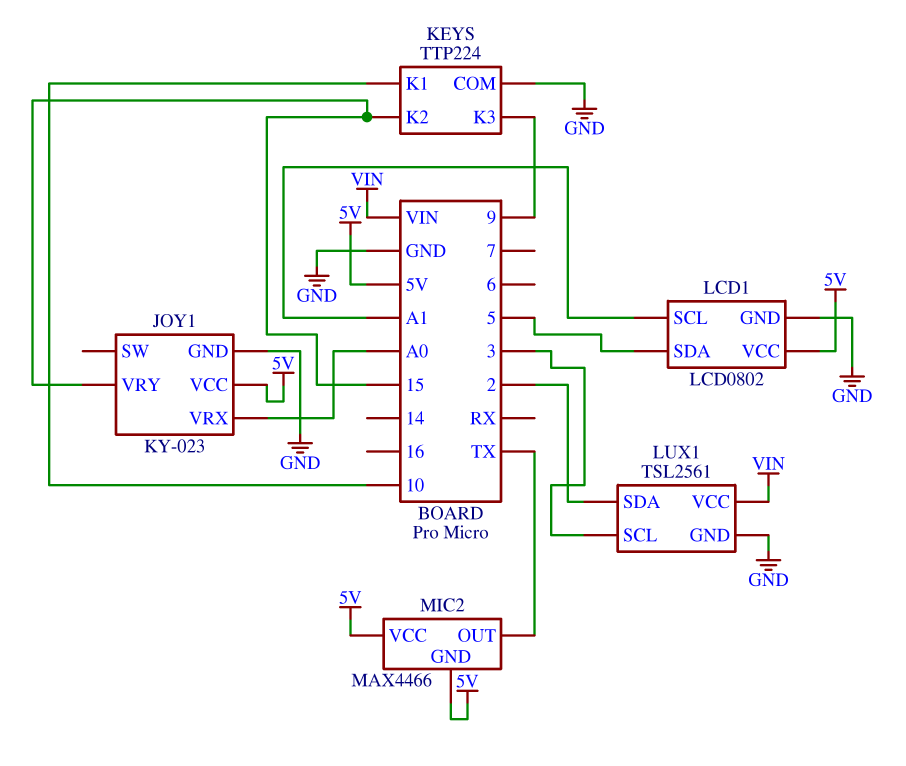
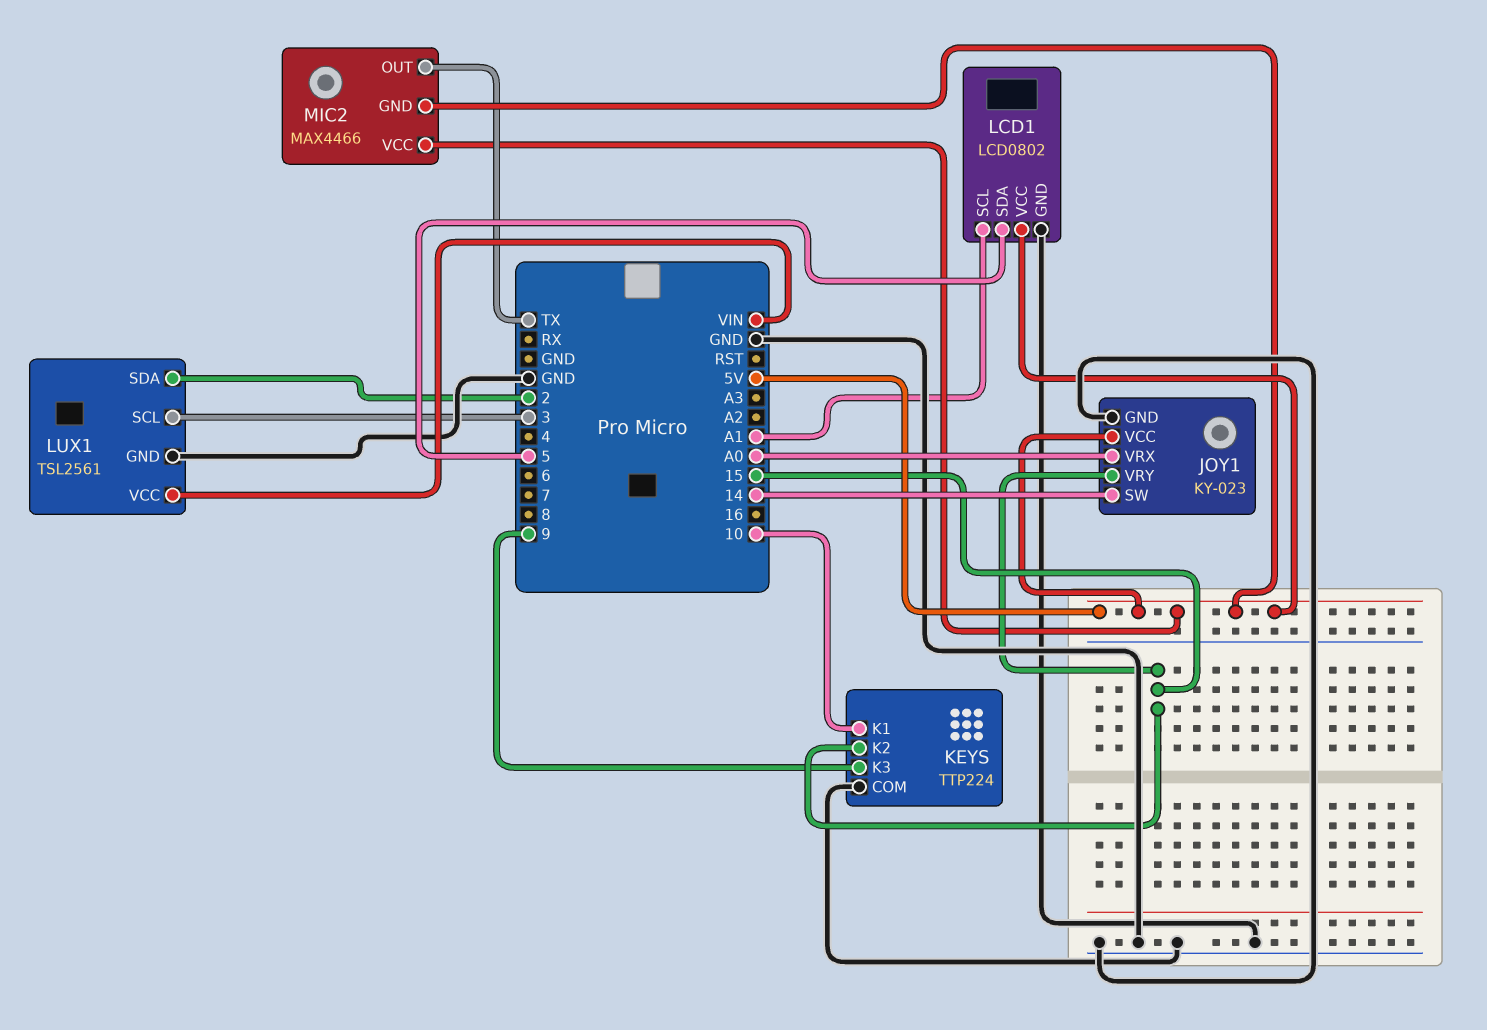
JOY1 pin SW: none -> 14

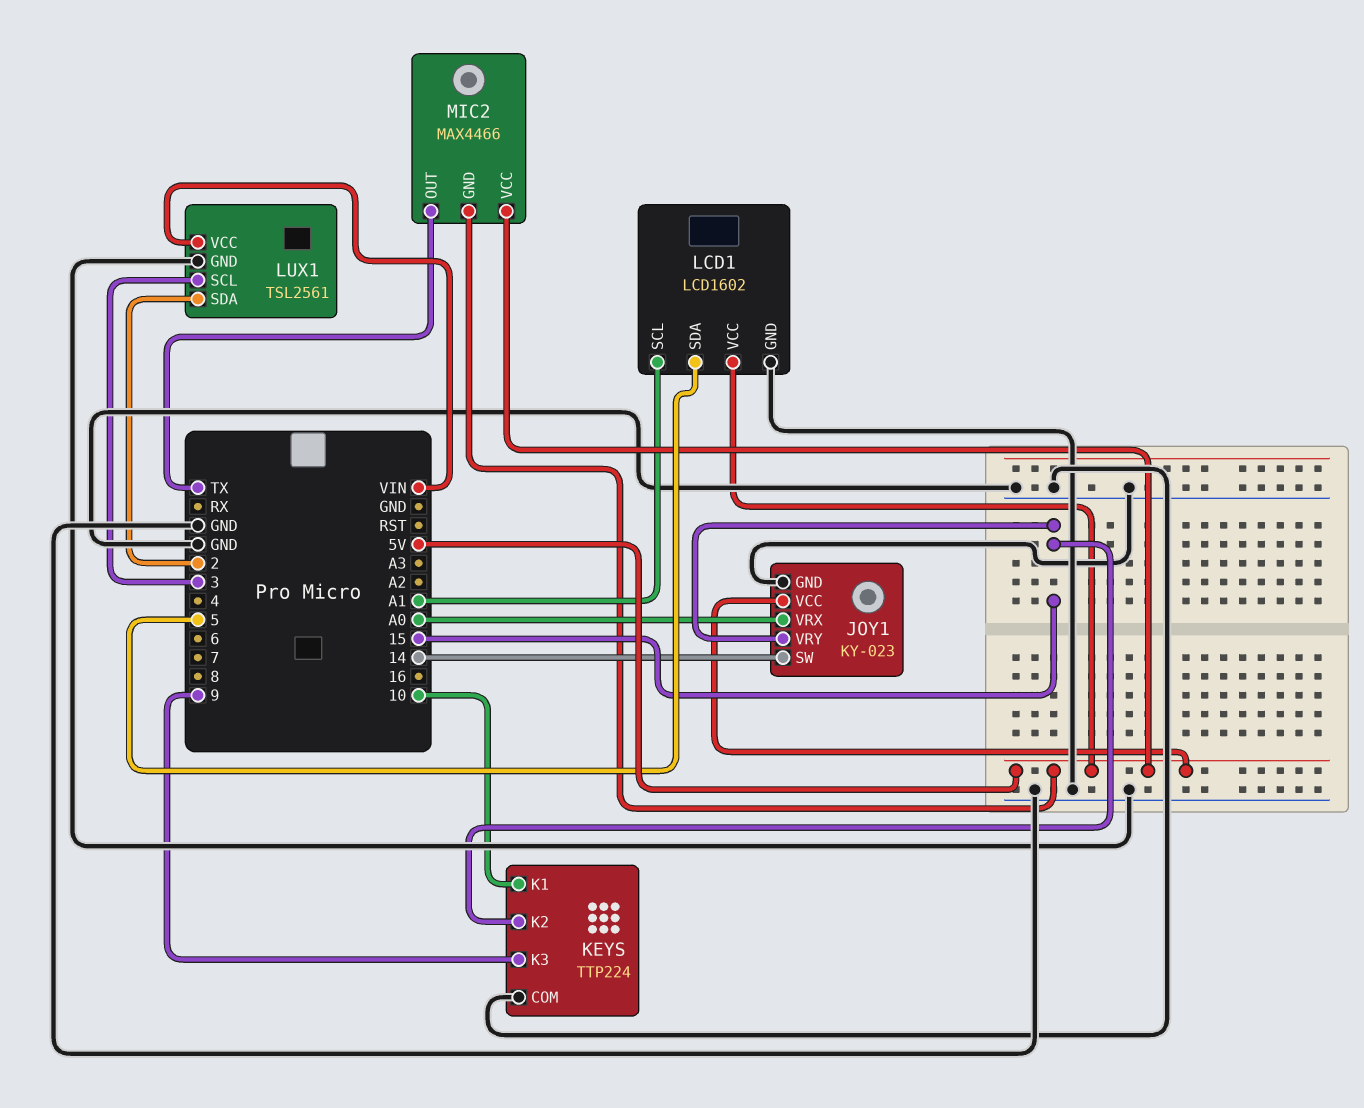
LCD1: LCD0802 -> LCD1602

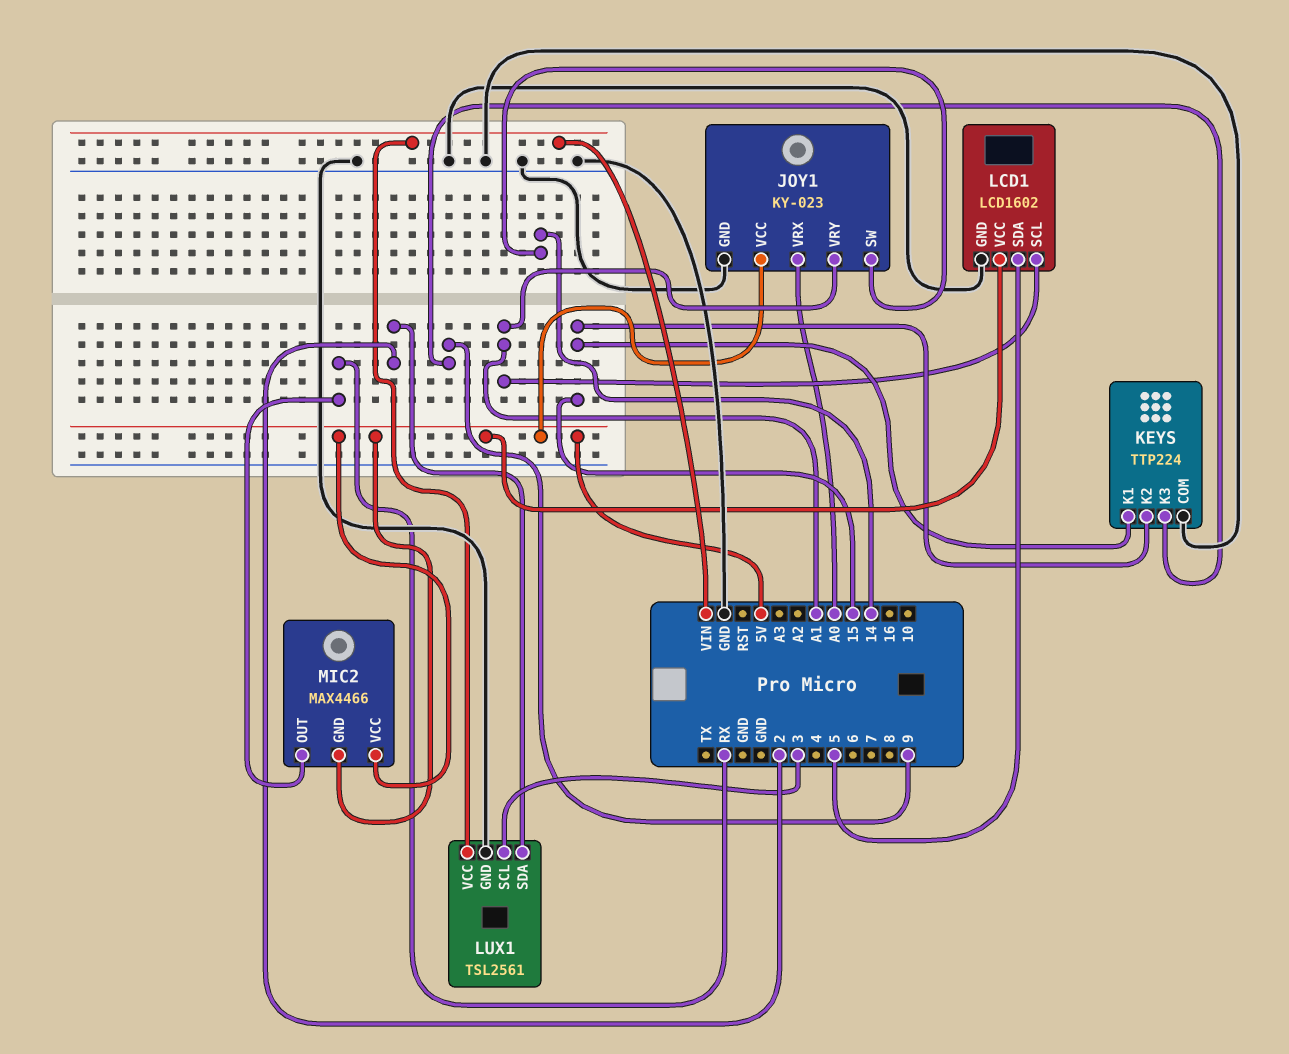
JOY1 pin VRY: 15 -> A1
KEYS pin K1: 10 -> 15
MIC2 pin OUT: TX -> RX

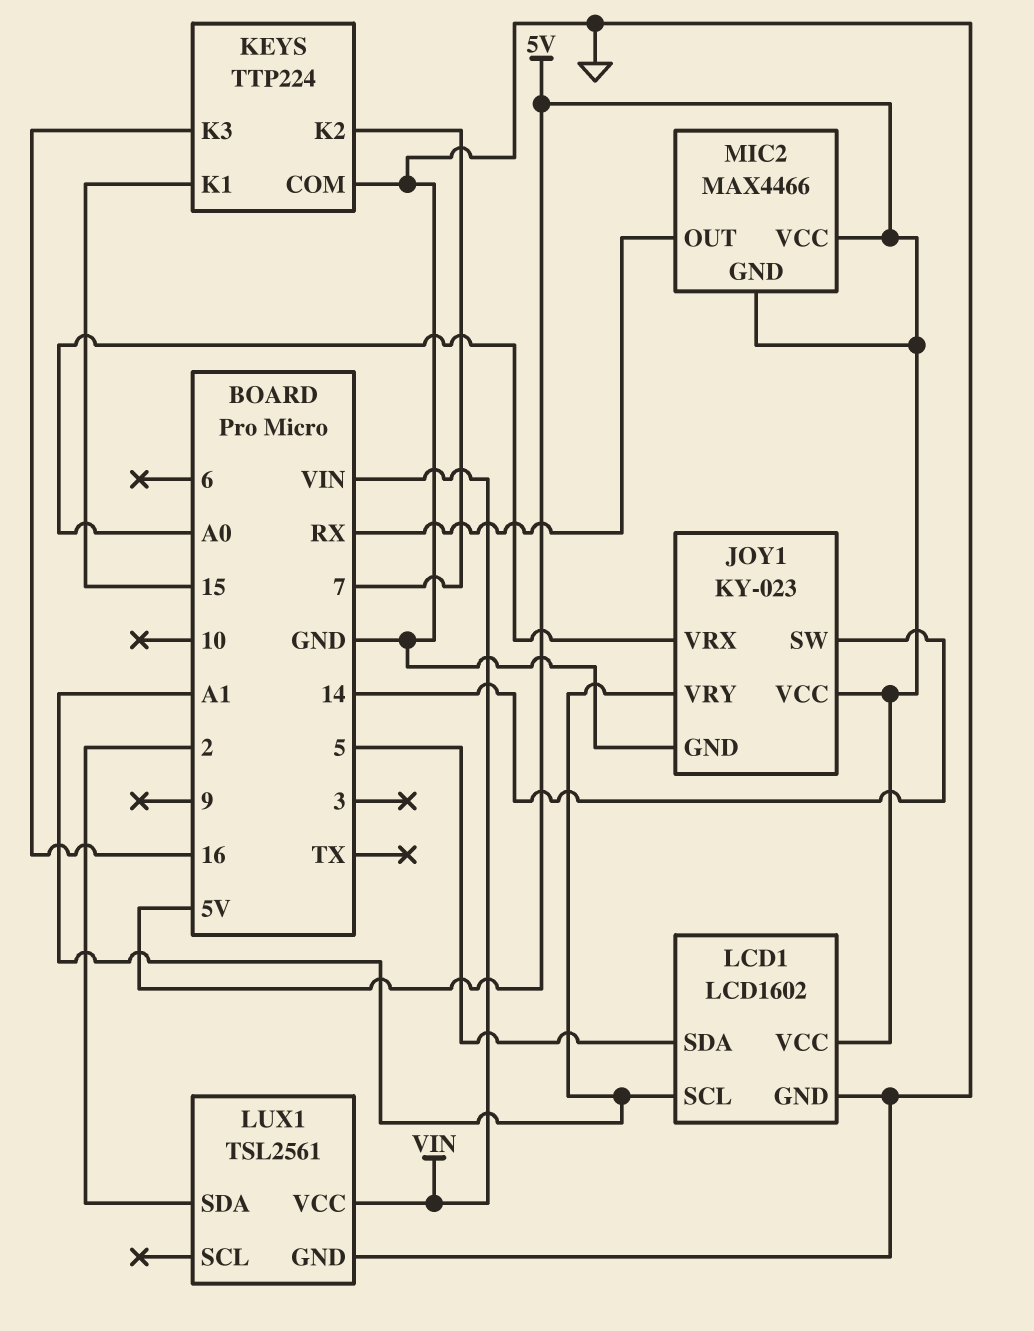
KEYS pin K2: 15 -> 7
KEYS pin K3: 9 -> 16
LUX1 pin SCL: 3 -> none

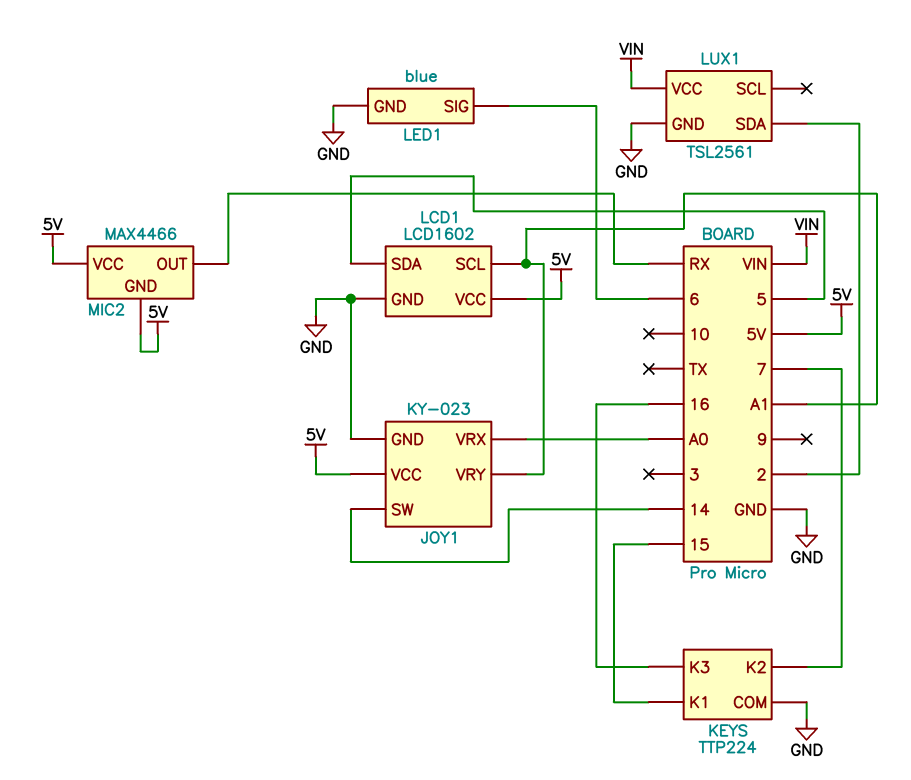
LED1: none -> blue
LED1 pin GND: none -> GND
LED1 pin SIG: none -> 6

